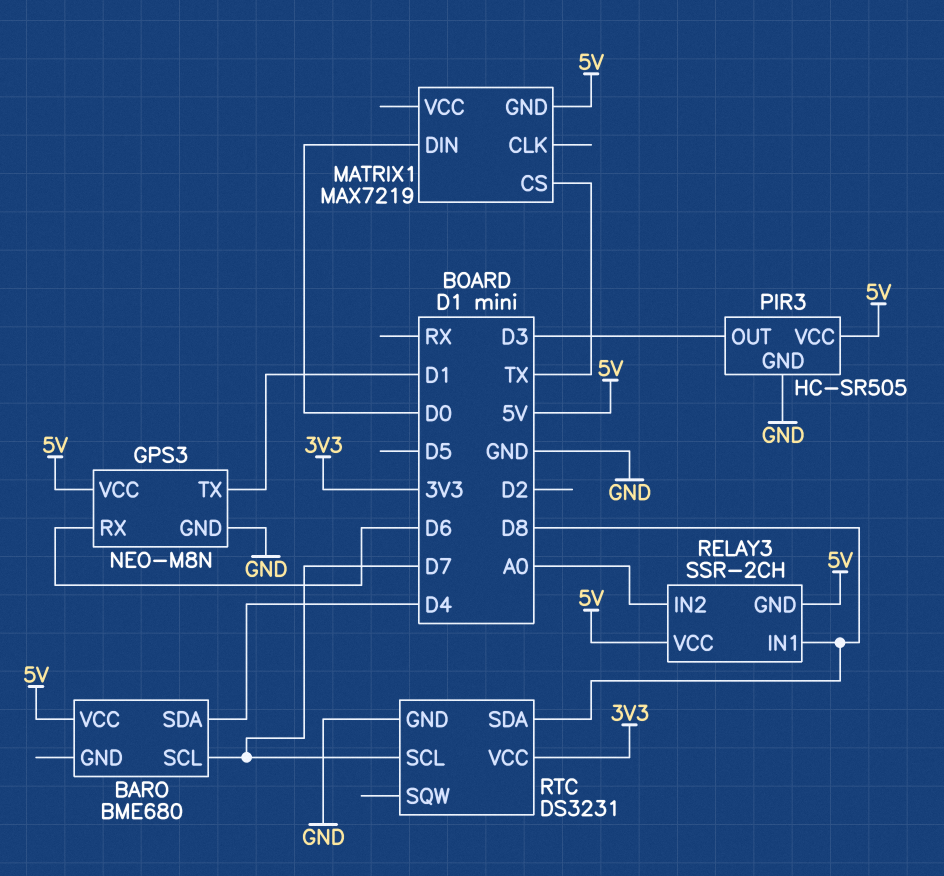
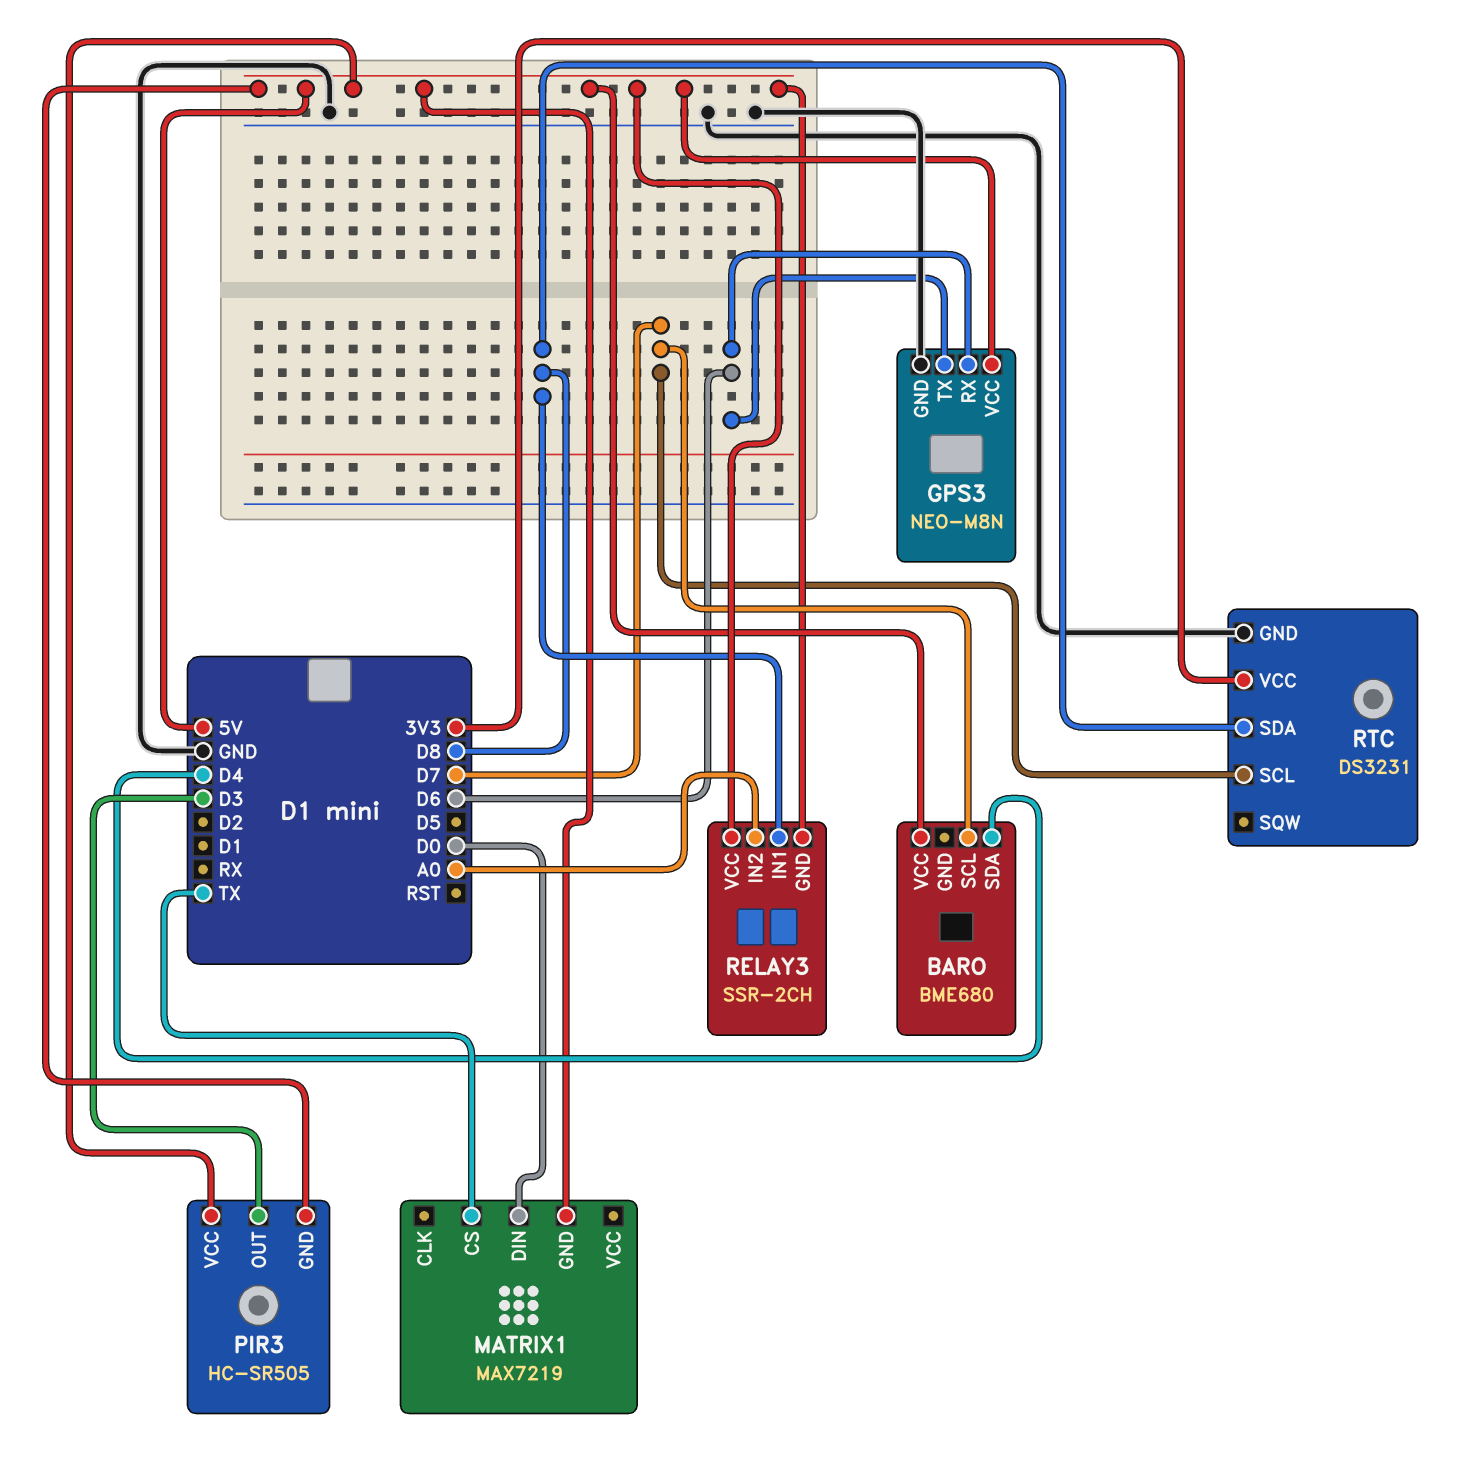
GPS3 pin TX: D1 -> D6
PIR3 pin GND: GND -> 5V

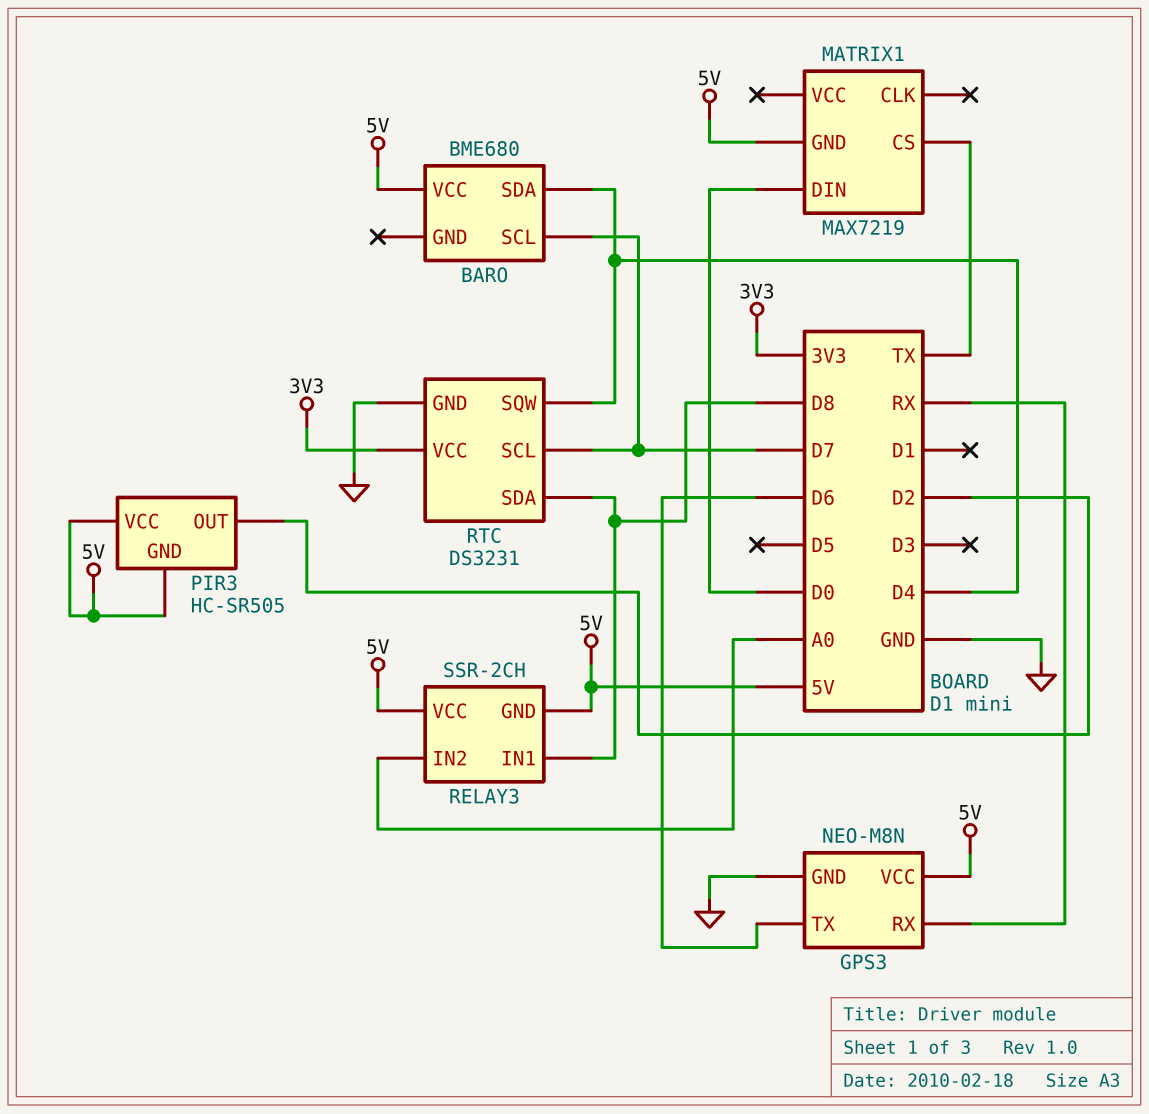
GPS3 pin RX: D6 -> RX
PIR3 pin OUT: D3 -> D2
RTC pin SQW: none -> D4

